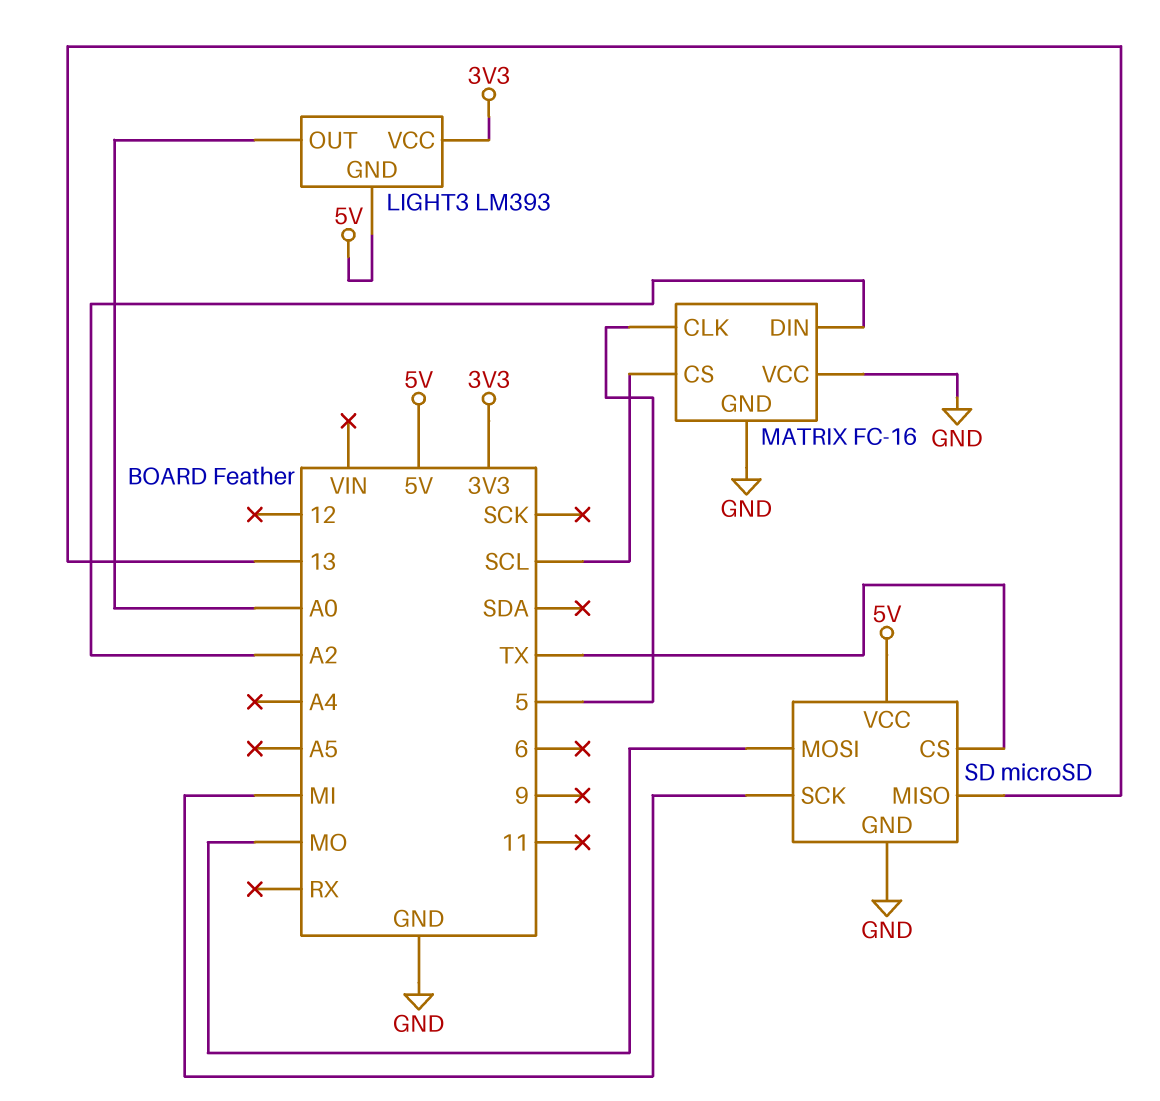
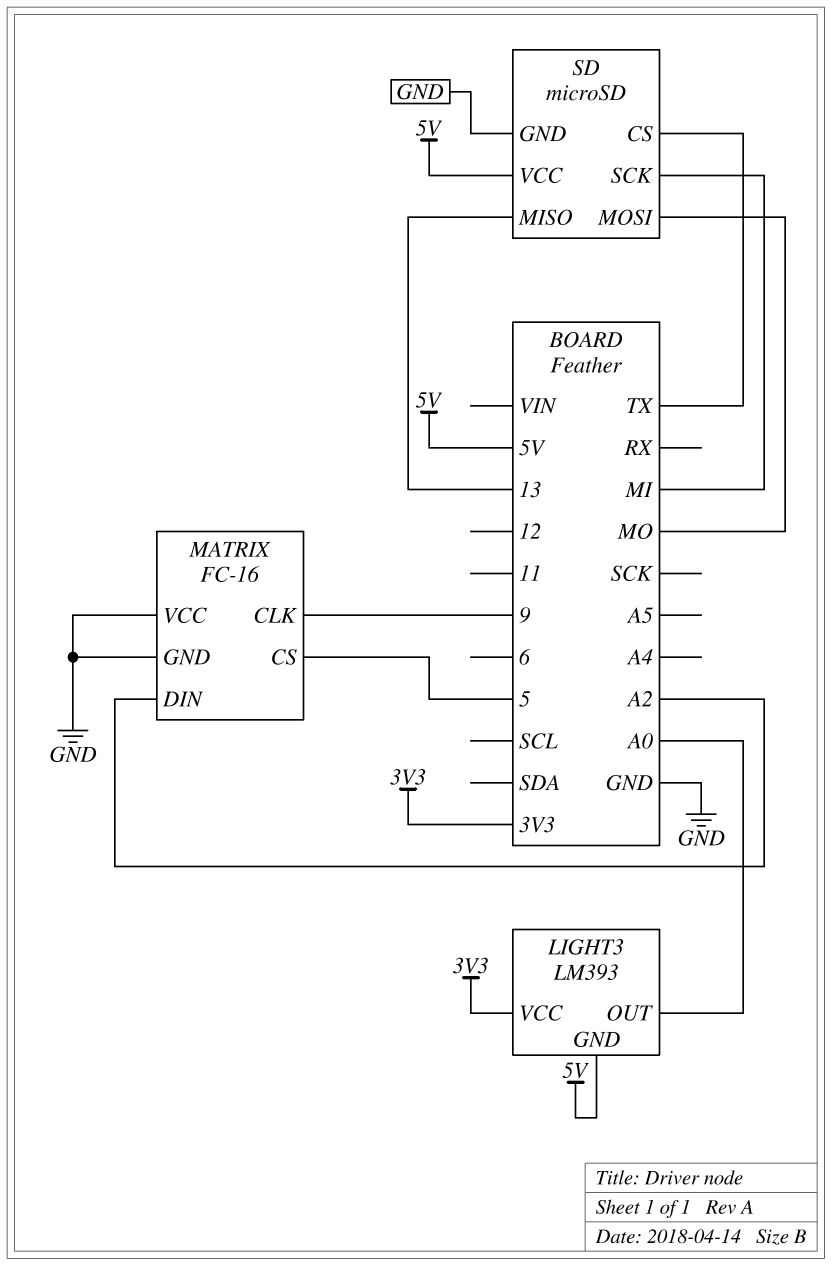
MATRIX pin CLK: 5 -> 9
MATRIX pin CS: SCL -> 5

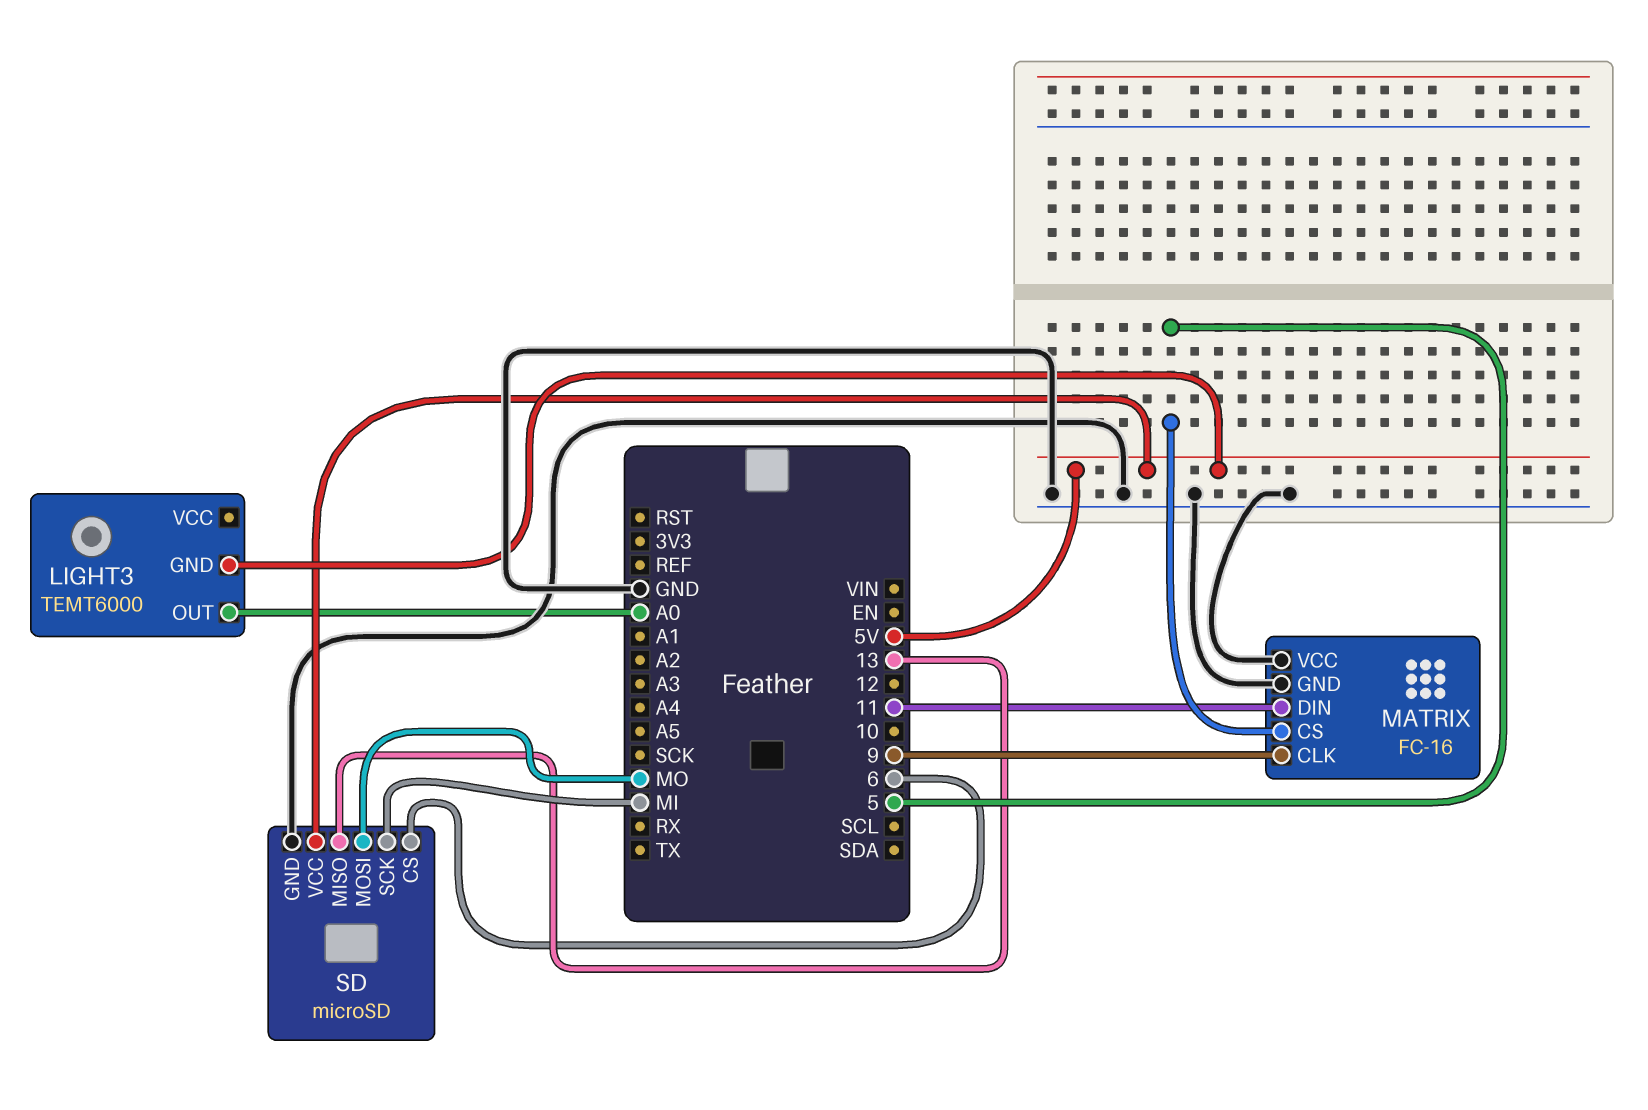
LIGHT3: LM393 -> TEMT6000
LIGHT3 pin VCC: 3V3 -> none
MATRIX pin DIN: A2 -> 11
SD pin CS: TX -> 6

